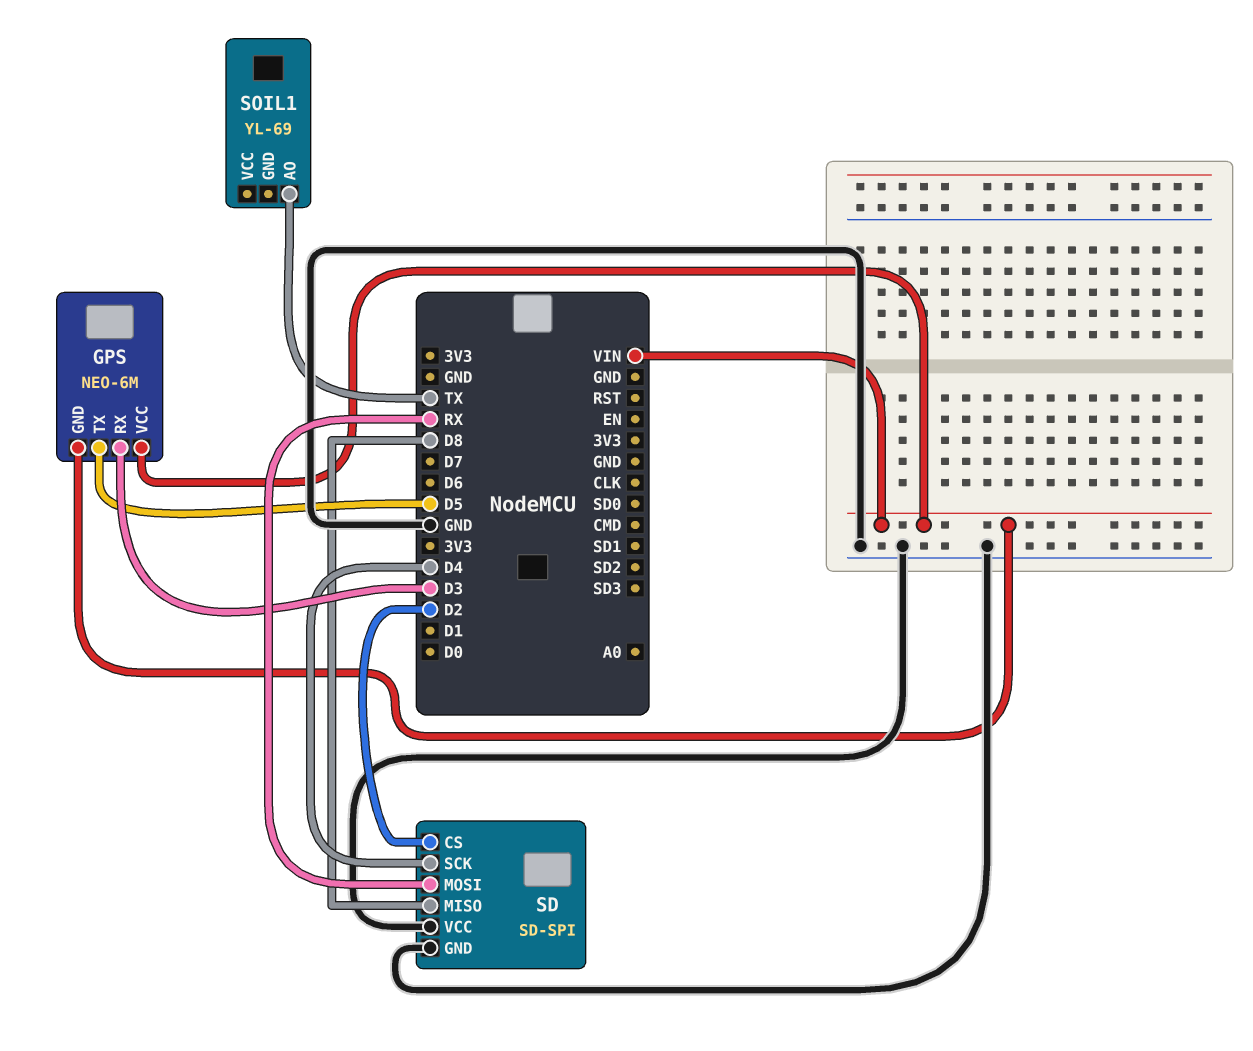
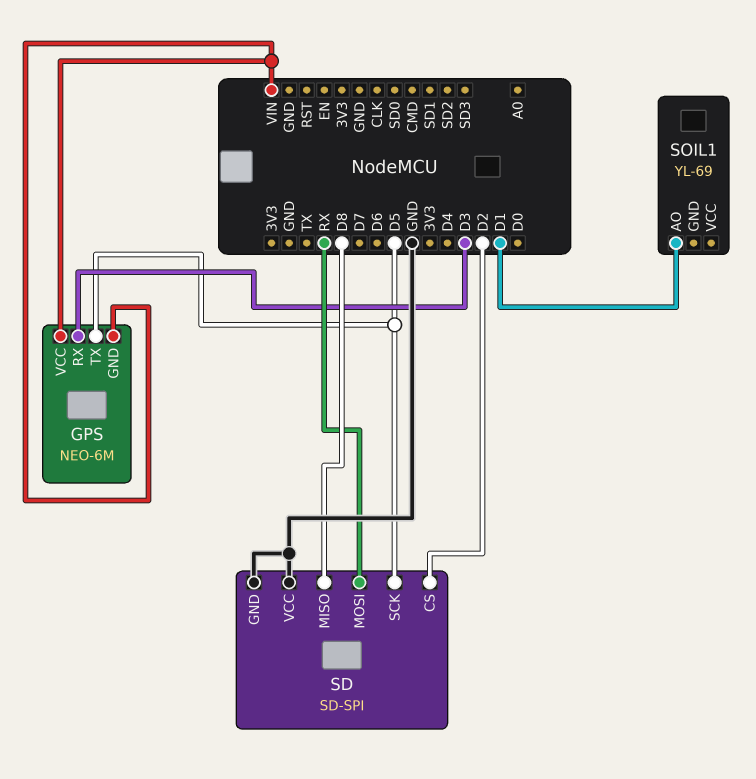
SD pin SCK: D4 -> D5
SOIL1 pin AO: TX -> D1

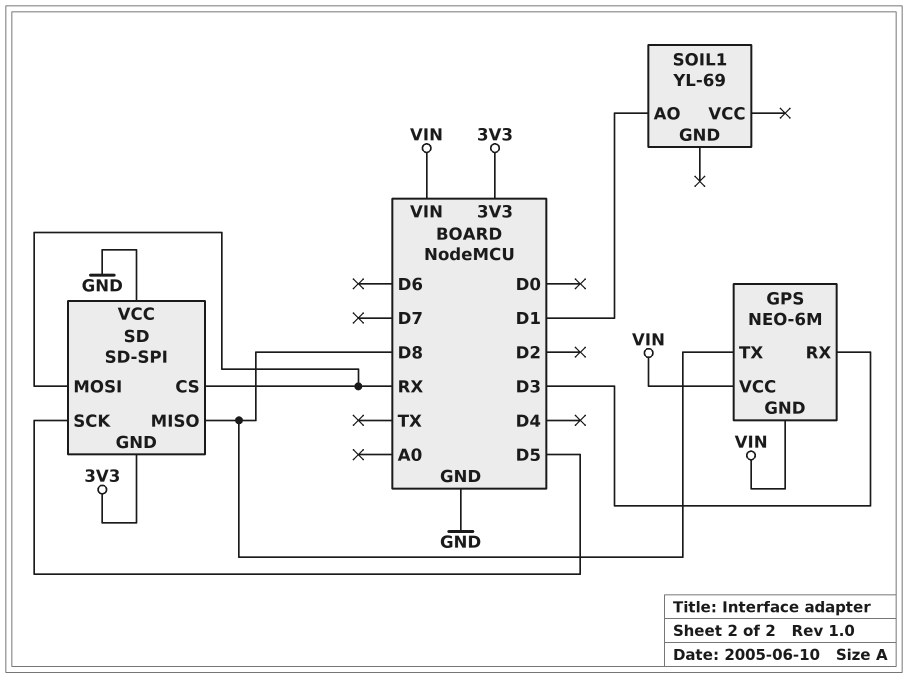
GPS pin TX: D5 -> D8
SD pin CS: D2 -> RX
SD pin GND: GND -> 3V3

